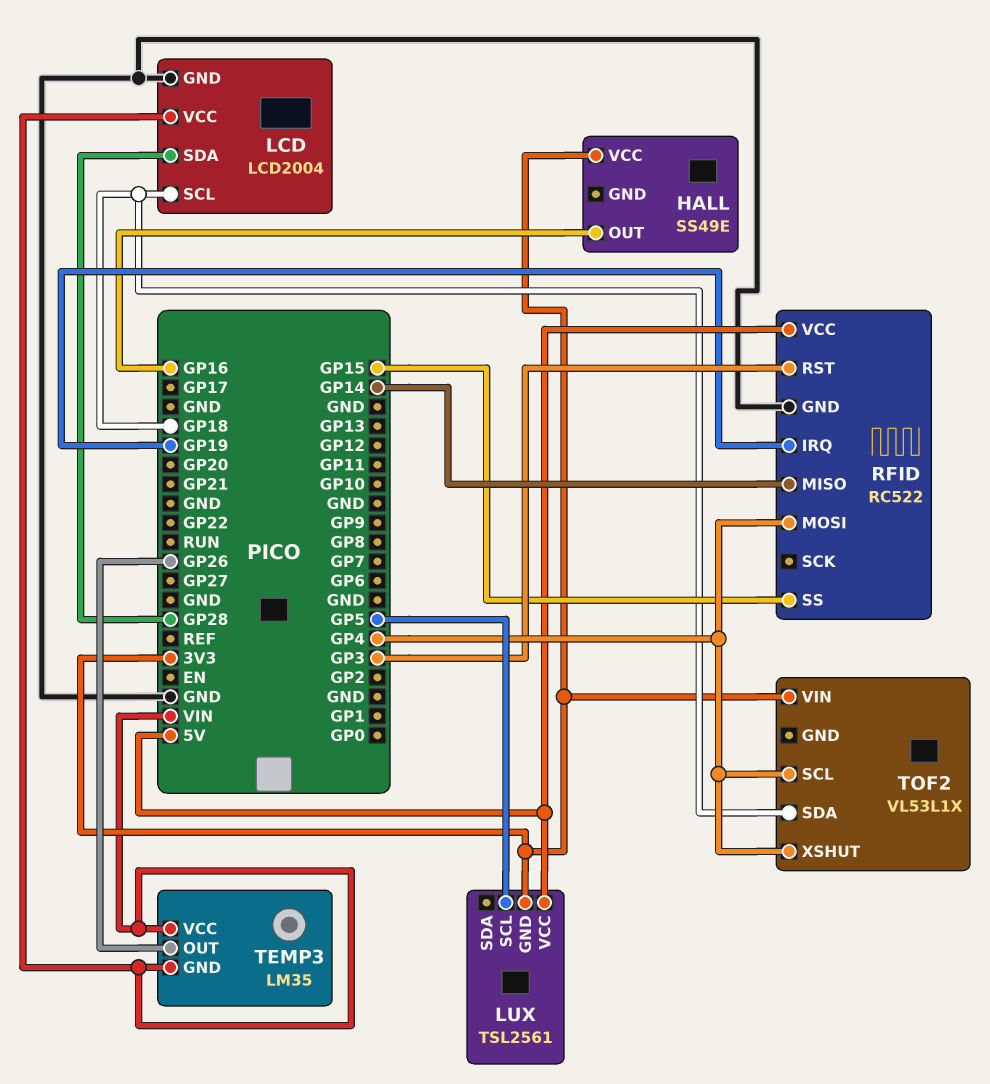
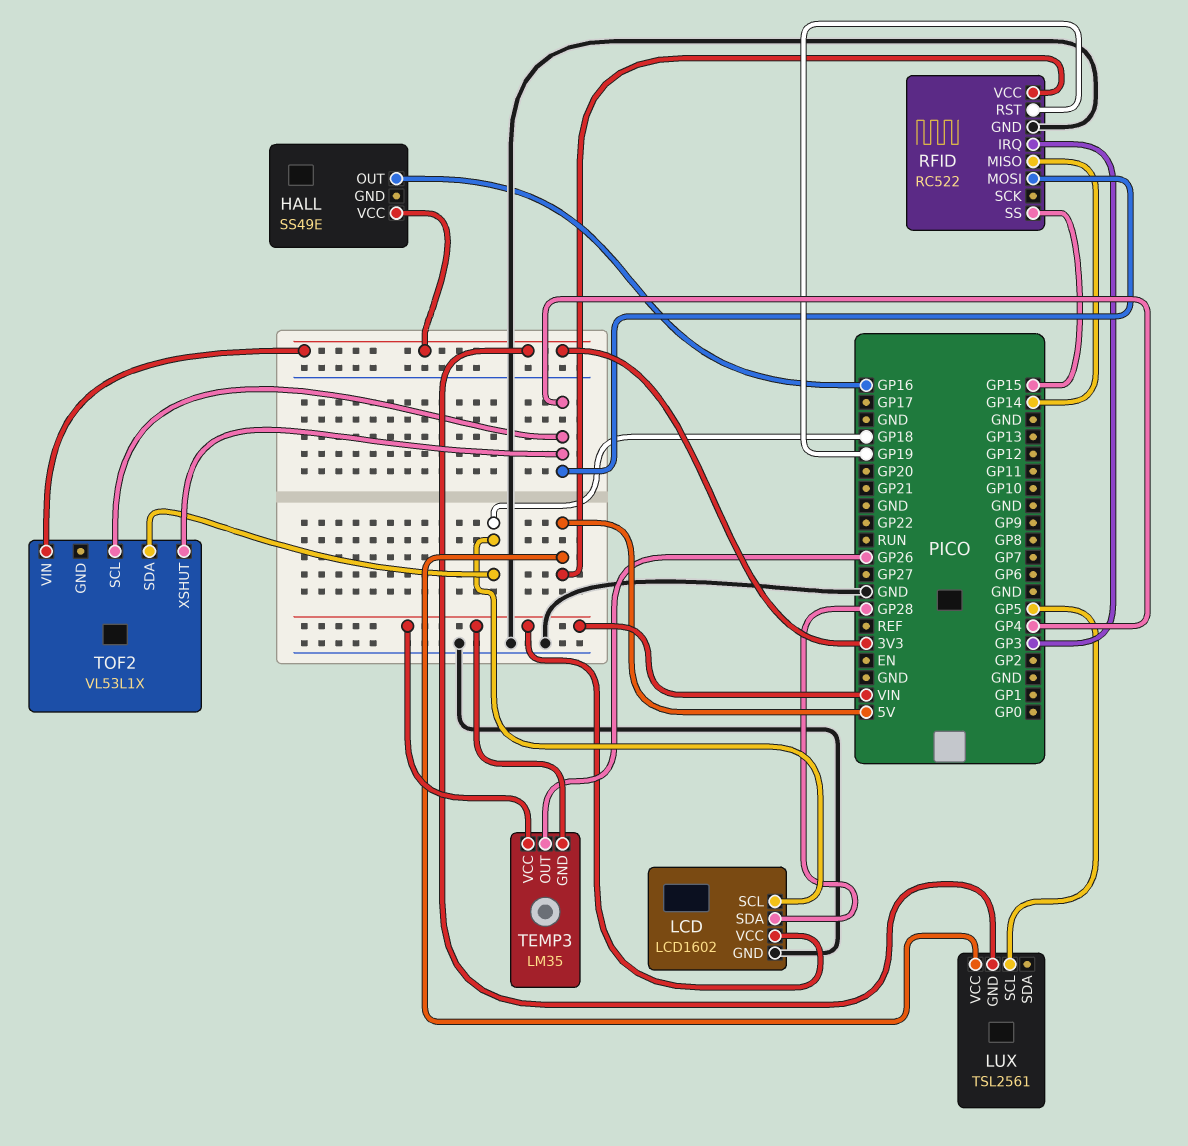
LCD: LCD2004 -> LCD1602
RFID pin IRQ: GP19 -> GP3
RFID pin RST: GP3 -> GP19

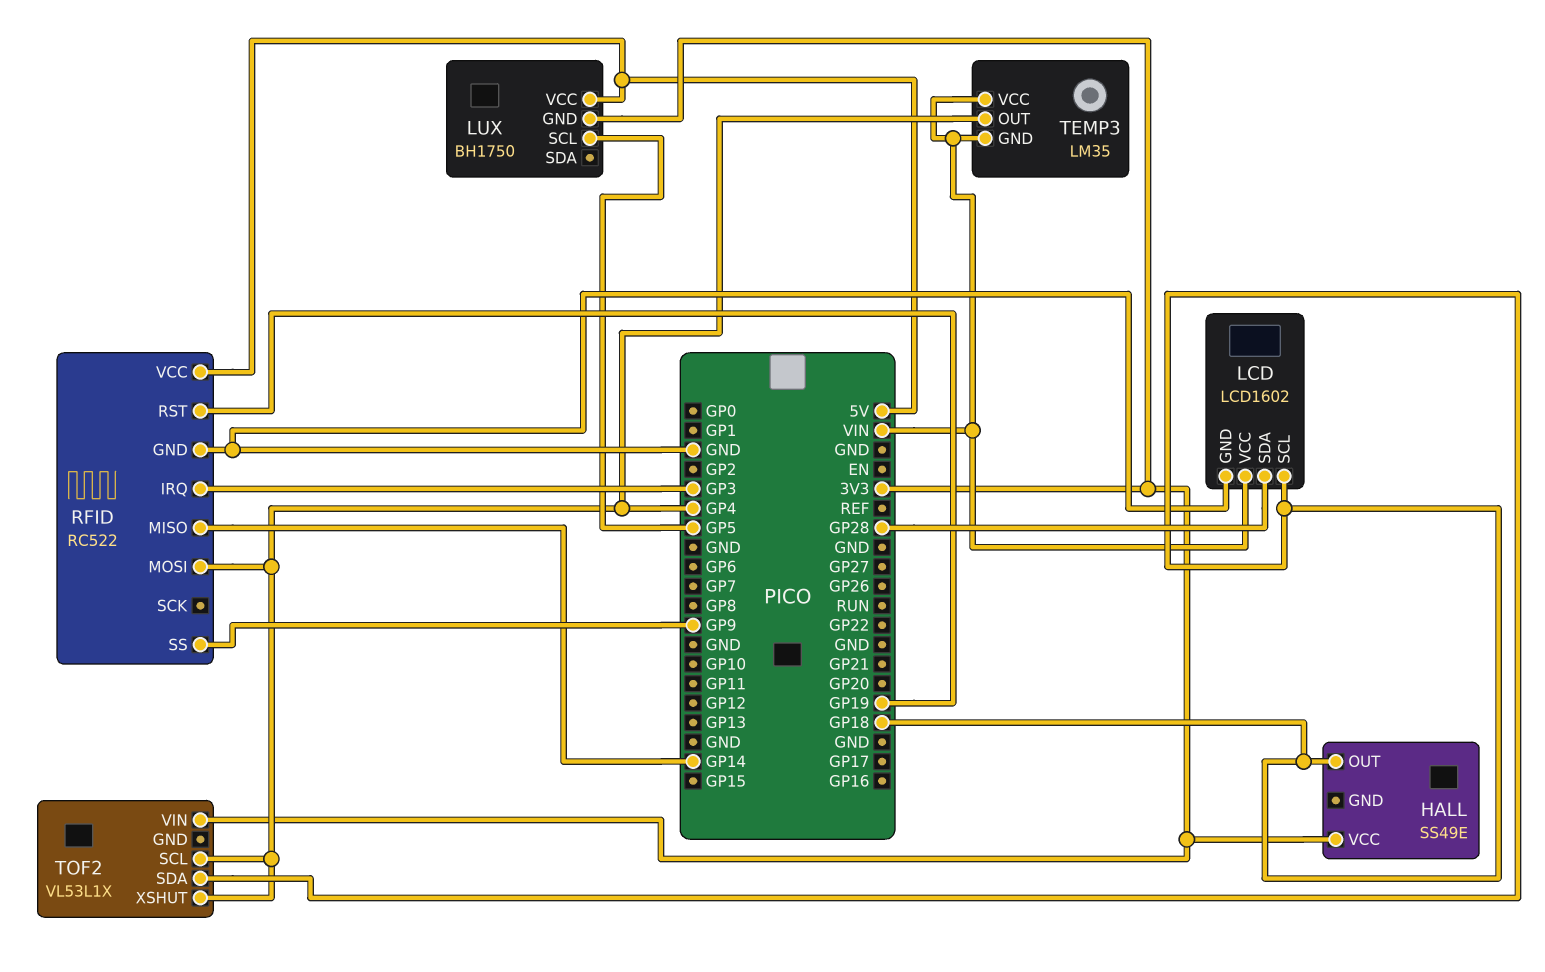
HALL pin OUT: GP16 -> GP18
LUX: TSL2561 -> BH1750
RFID pin SS: GP15 -> GP9
TEMP3 pin OUT: GP26 -> GP4

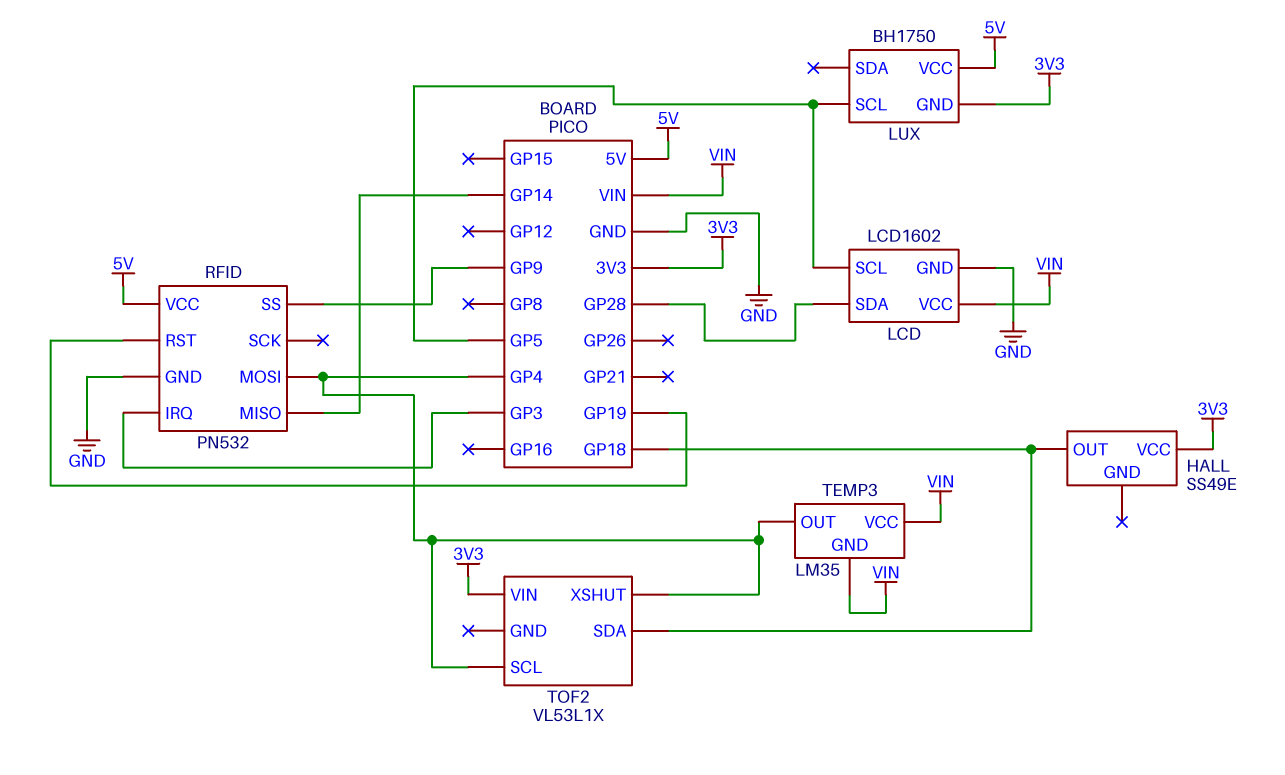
LCD pin SCL: GP18 -> GP5
RFID: RC522 -> PN532

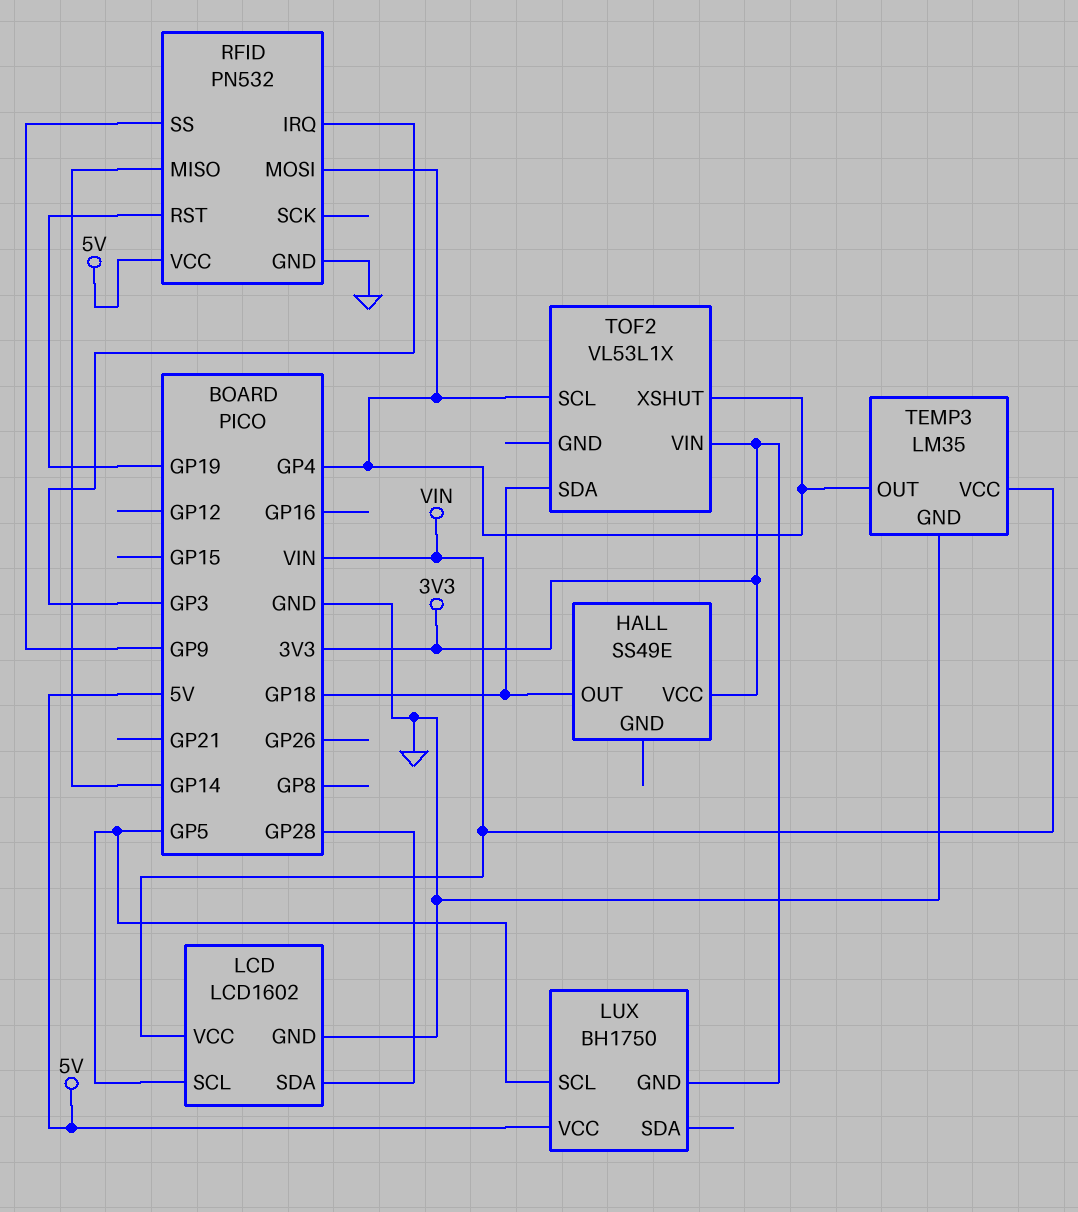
TEMP3 pin GND: VIN -> GND

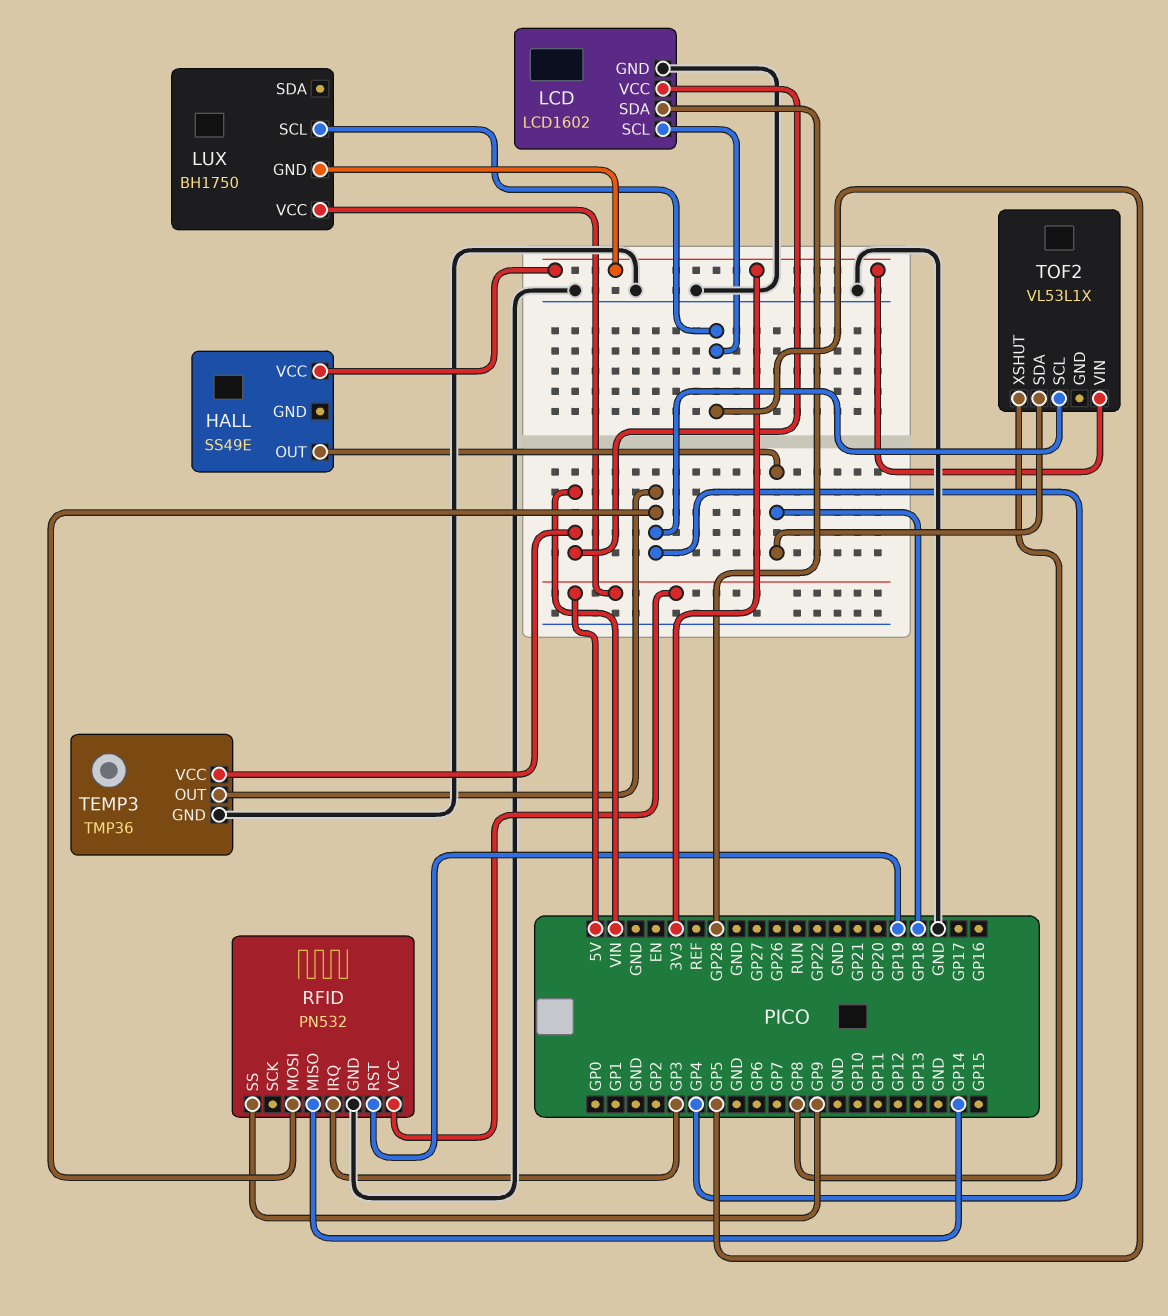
TEMP3: LM35 -> TMP36
TOF2 pin XSHUT: GP4 -> GP8

